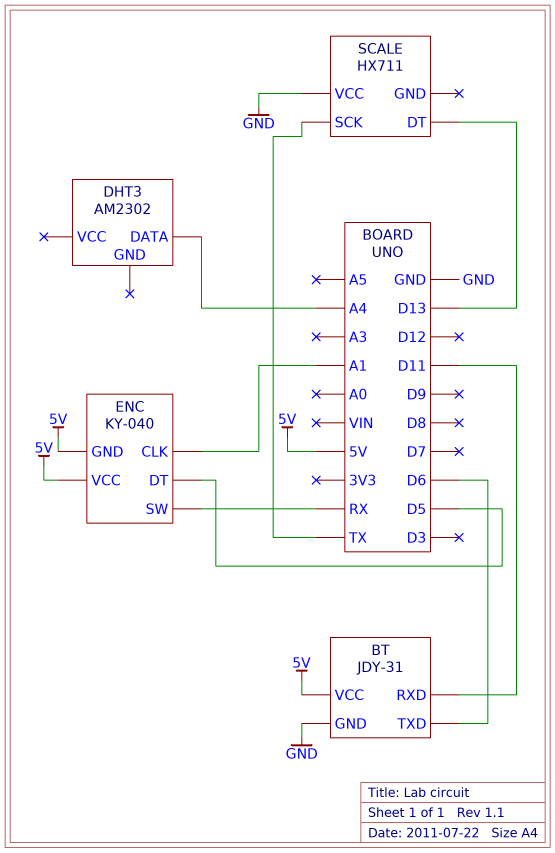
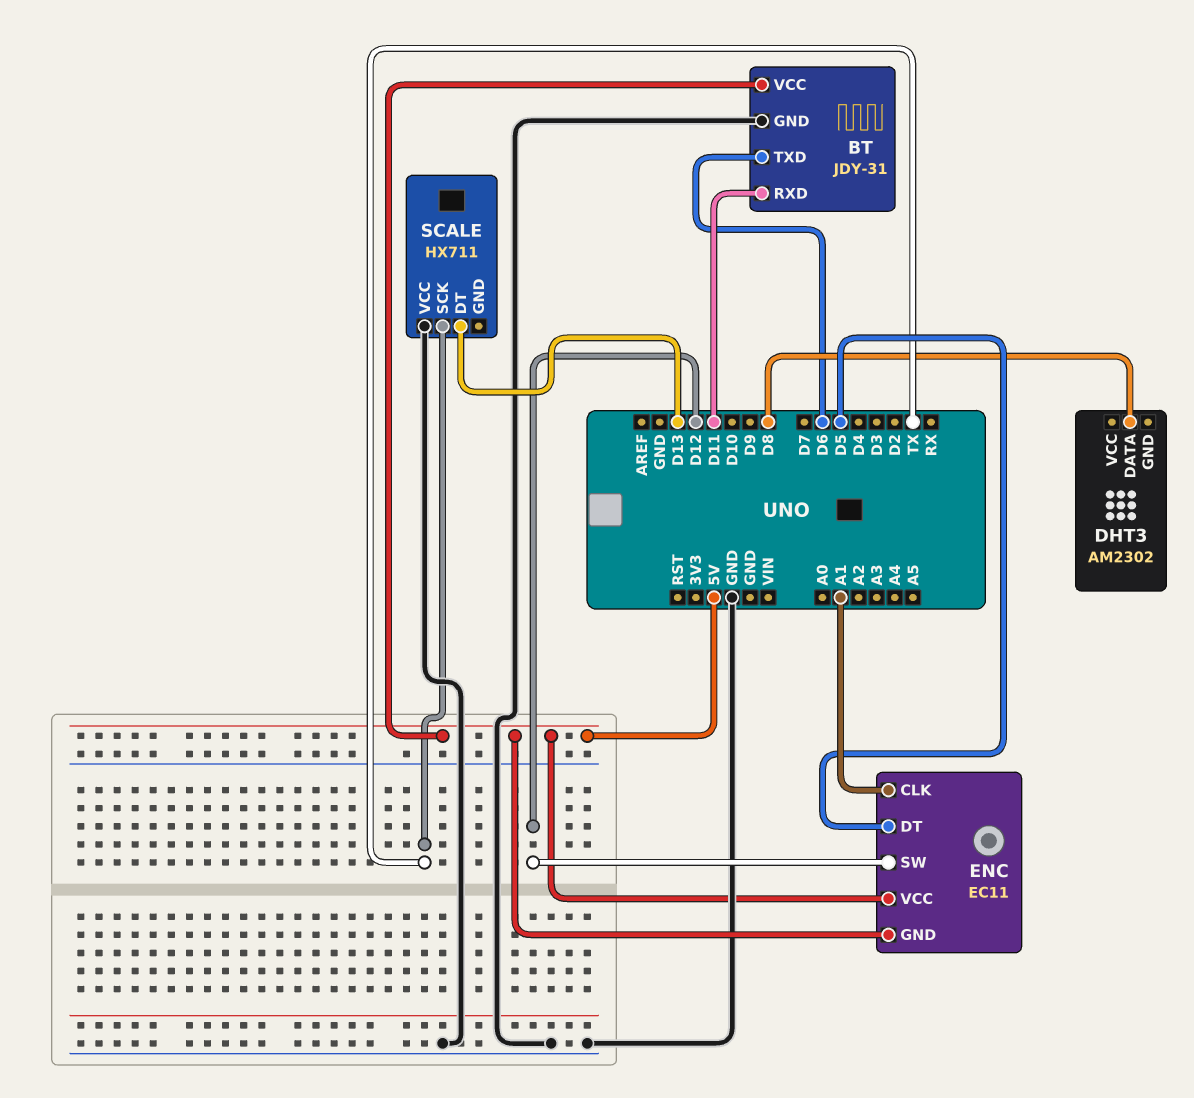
DHT3 pin DATA: A4 -> D8
ENC: KY-040 -> EC11
ENC pin SW: RX -> D12

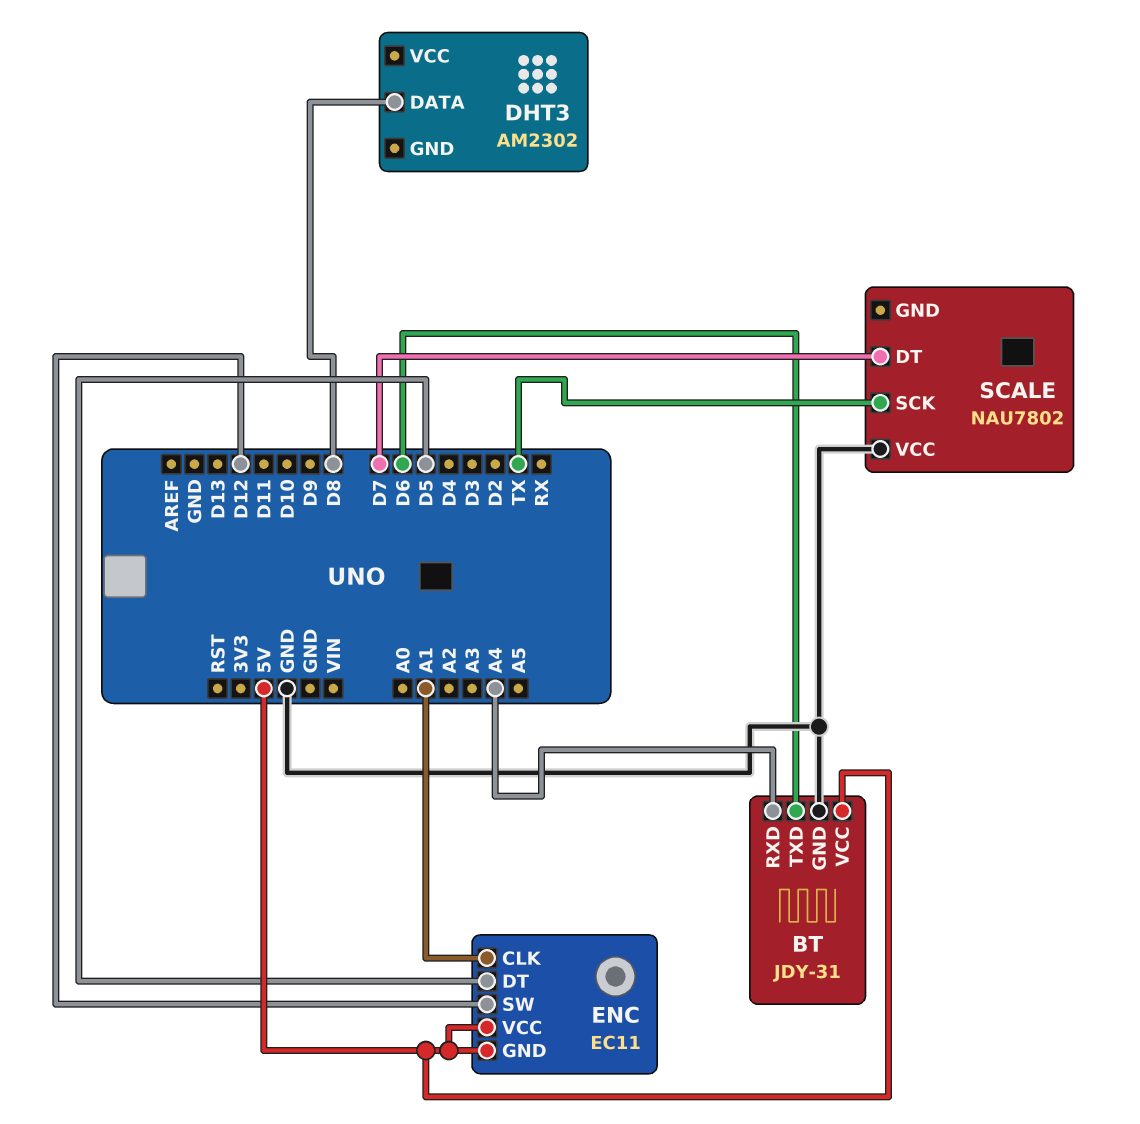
BT pin RXD: D11 -> A4
SCALE: HX711 -> NAU7802
SCALE pin DT: D13 -> D7

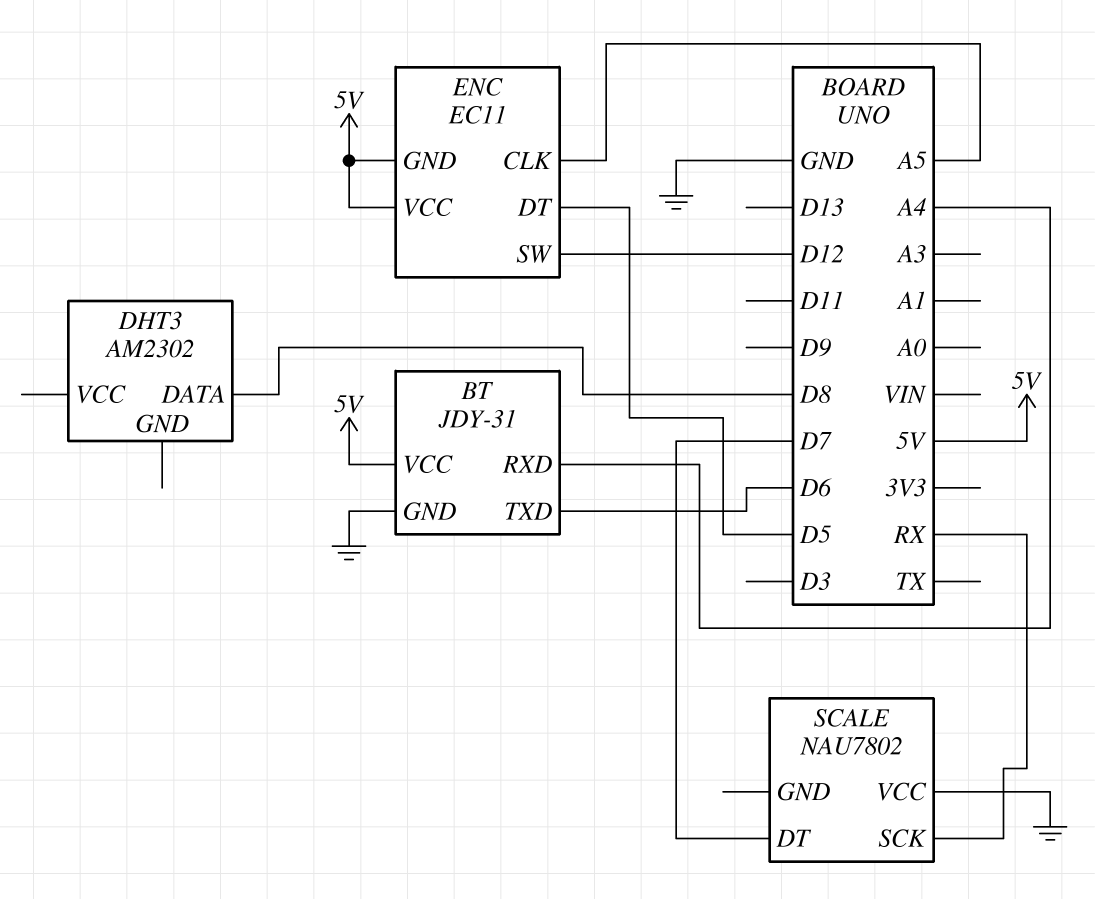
ENC pin CLK: A1 -> A5
SCALE pin SCK: TX -> RX

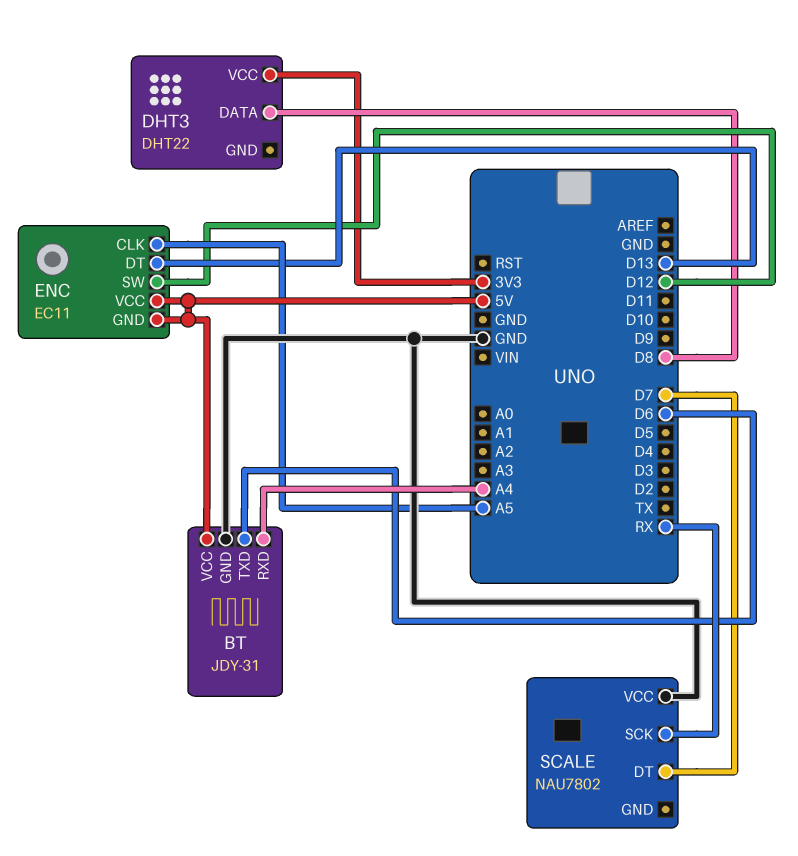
DHT3: AM2302 -> DHT22
DHT3 pin VCC: none -> 3V3
ENC pin DT: D5 -> D13

